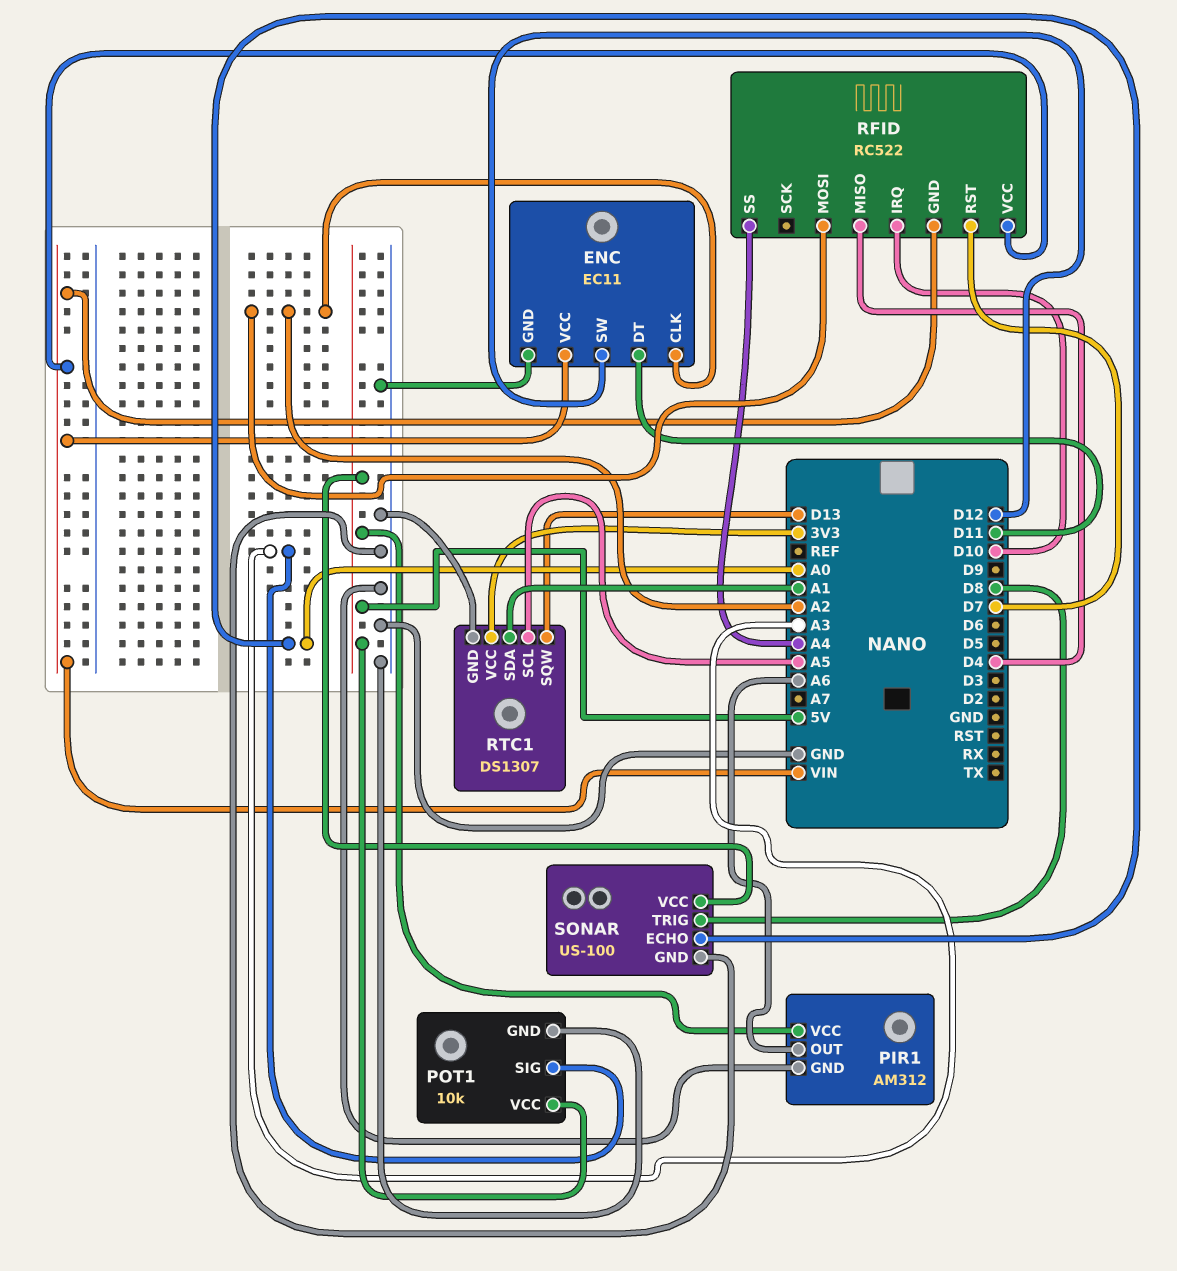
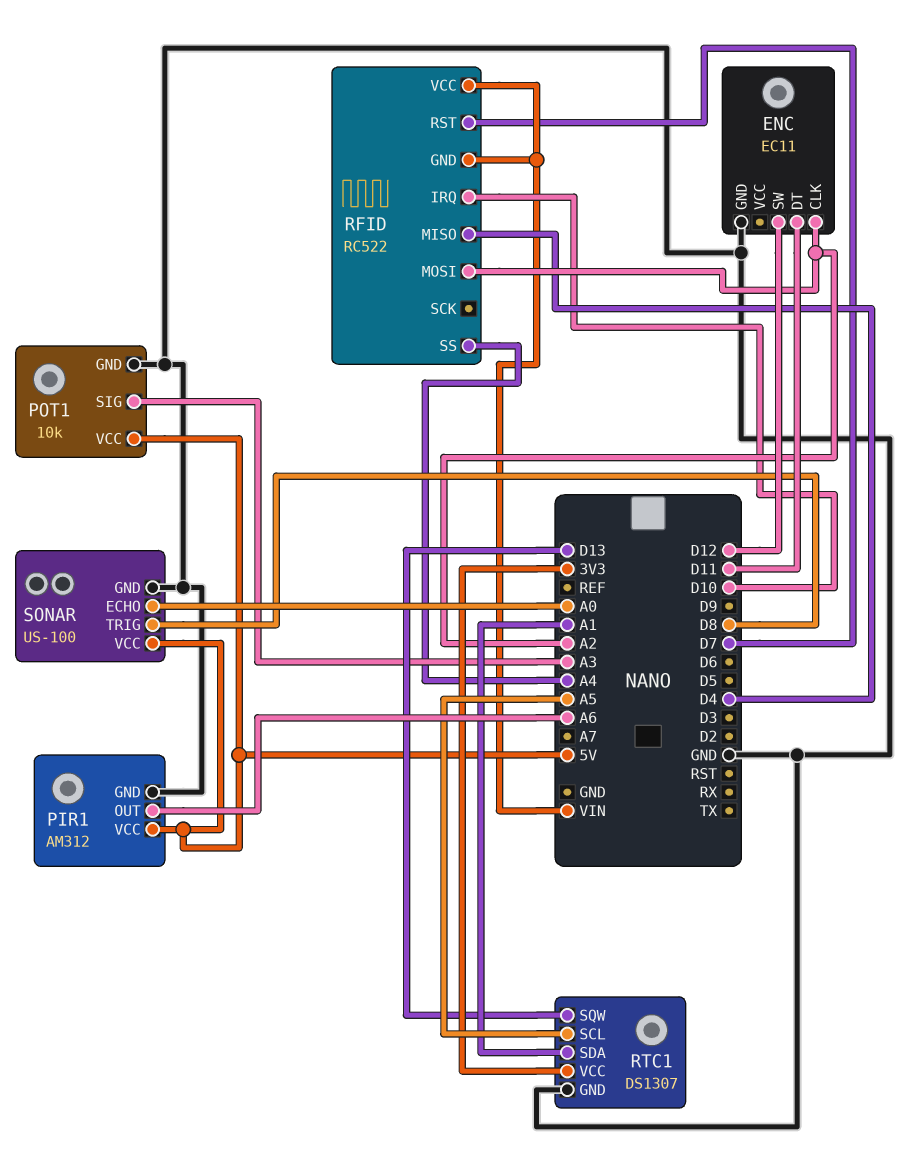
ENC pin VCC: VIN -> none

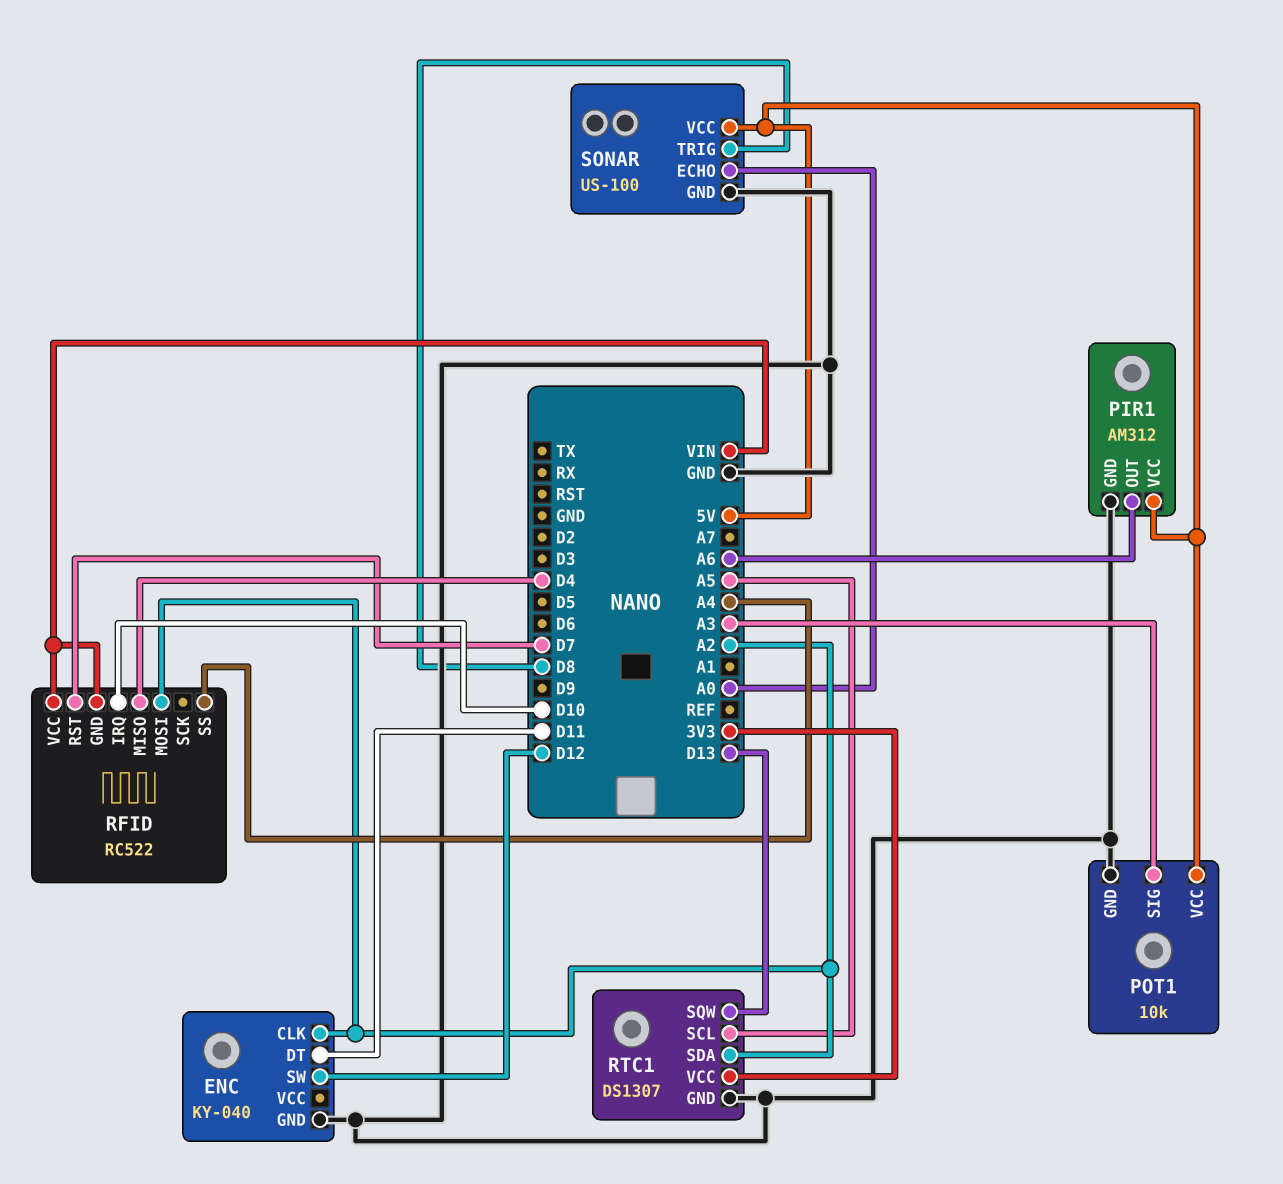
ENC: EC11 -> KY-040
RTC1 pin SDA: A1 -> A2

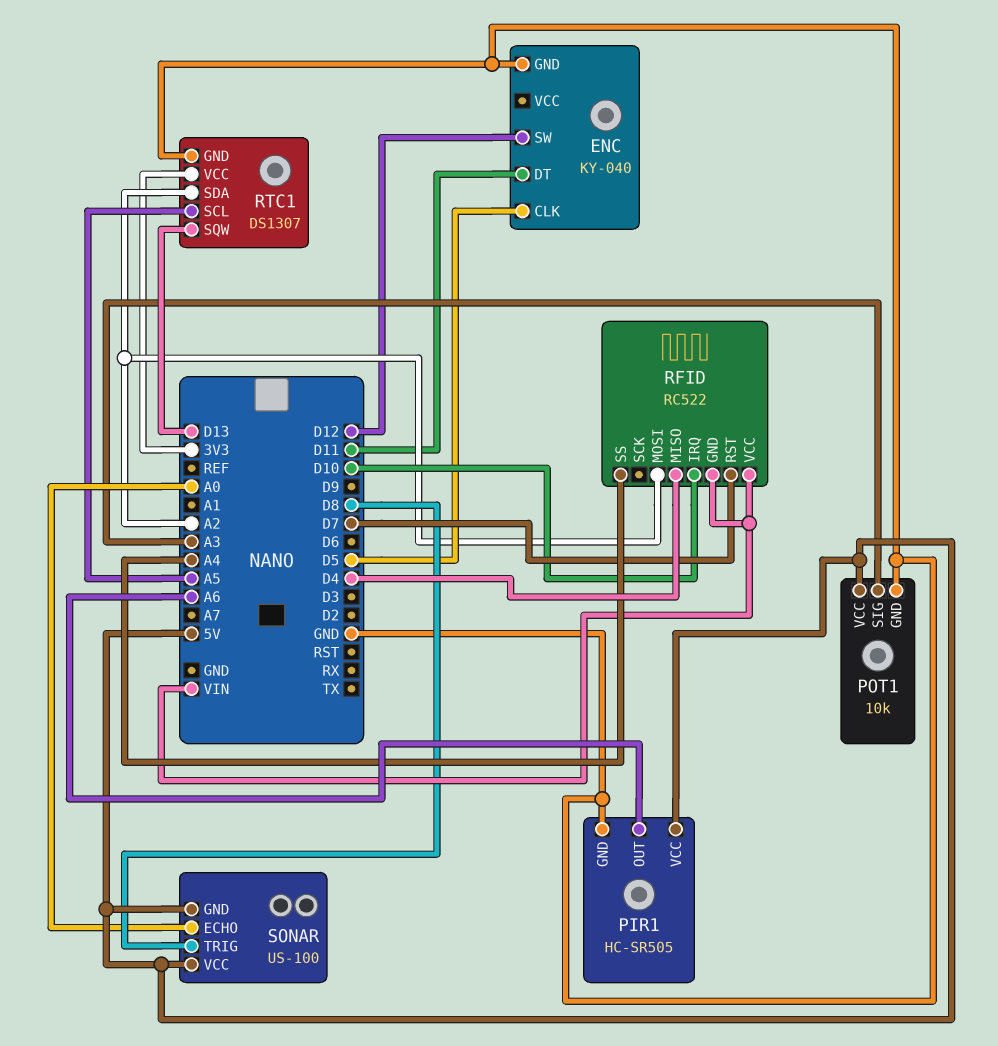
ENC pin CLK: A2 -> D5
PIR1: AM312 -> HC-SR505
SONAR pin GND: GND -> 5V

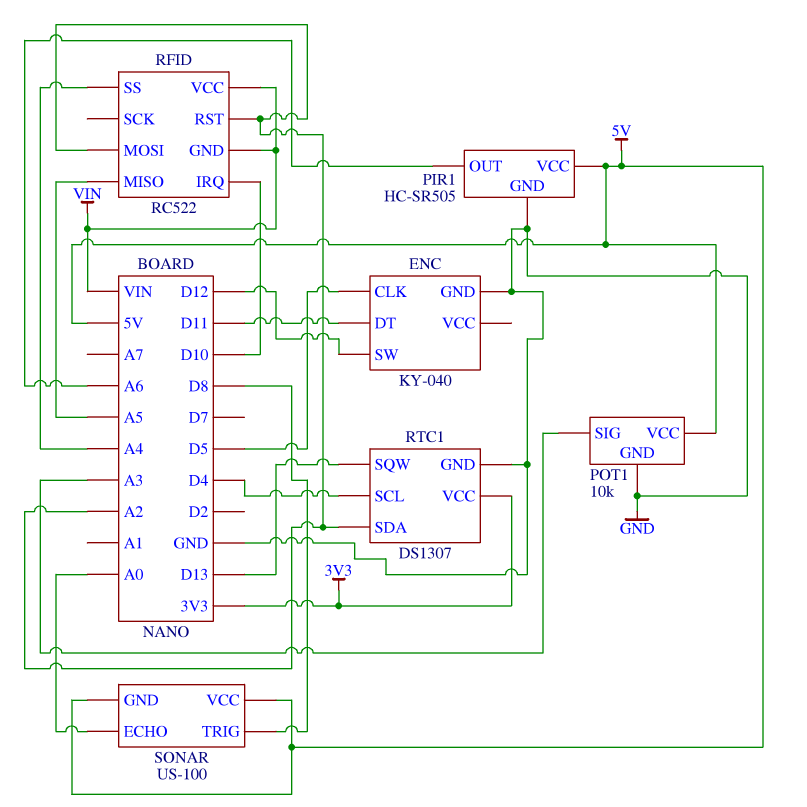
RFID pin MISO: D4 -> A5
RFID pin RST: D7 -> A2
RTC1 pin SCL: A5 -> D4

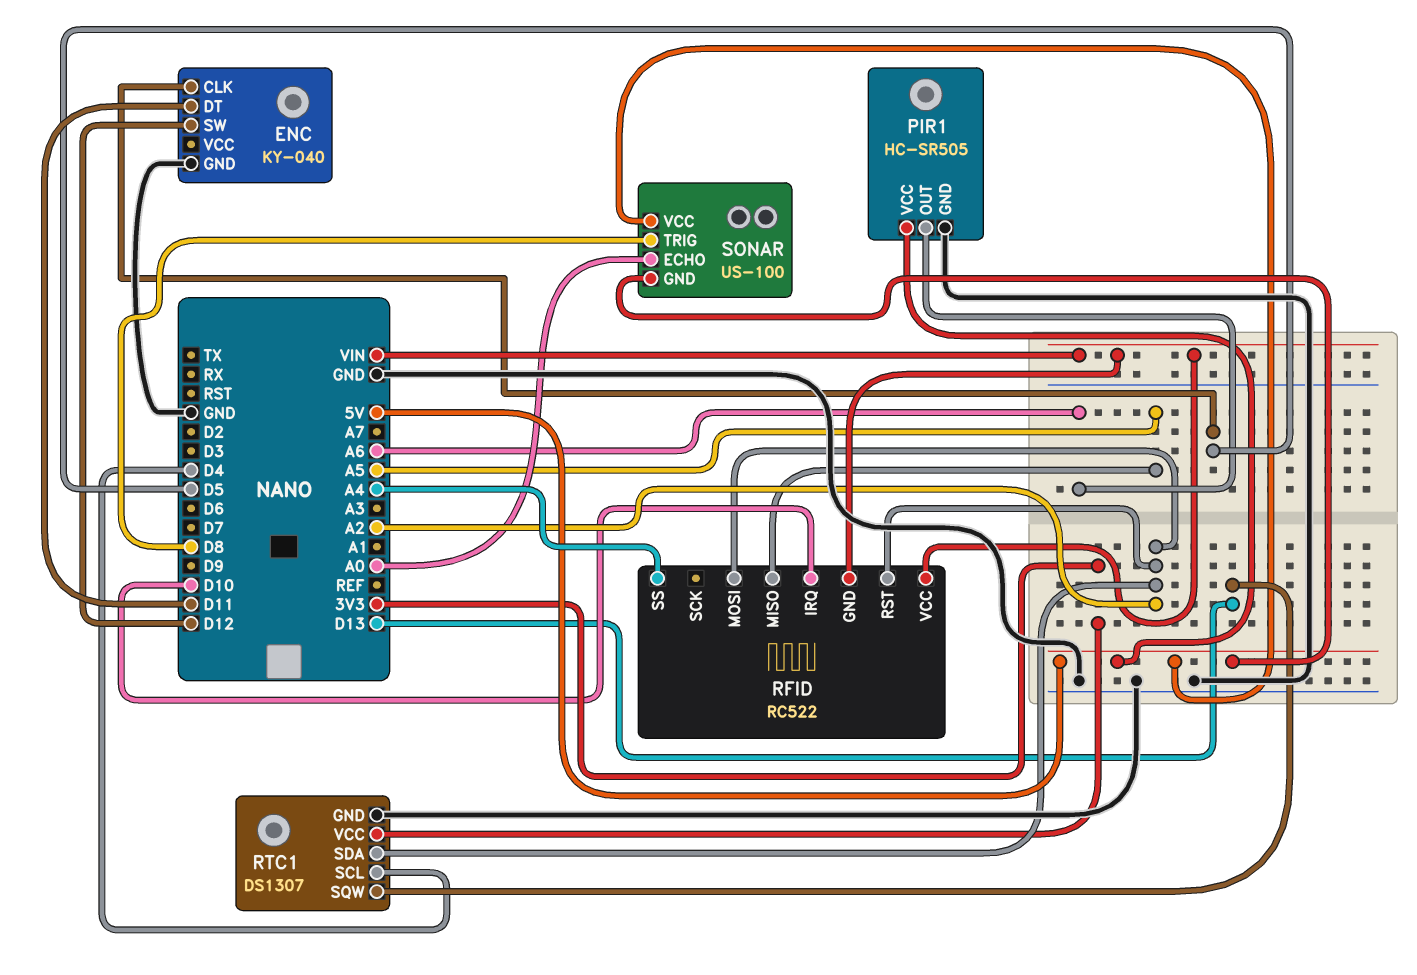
POT1: 10k -> none
POT1 pin GND: GND -> none
POT1 pin SIG: A3 -> none
POT1 pin VCC: 5V -> none

